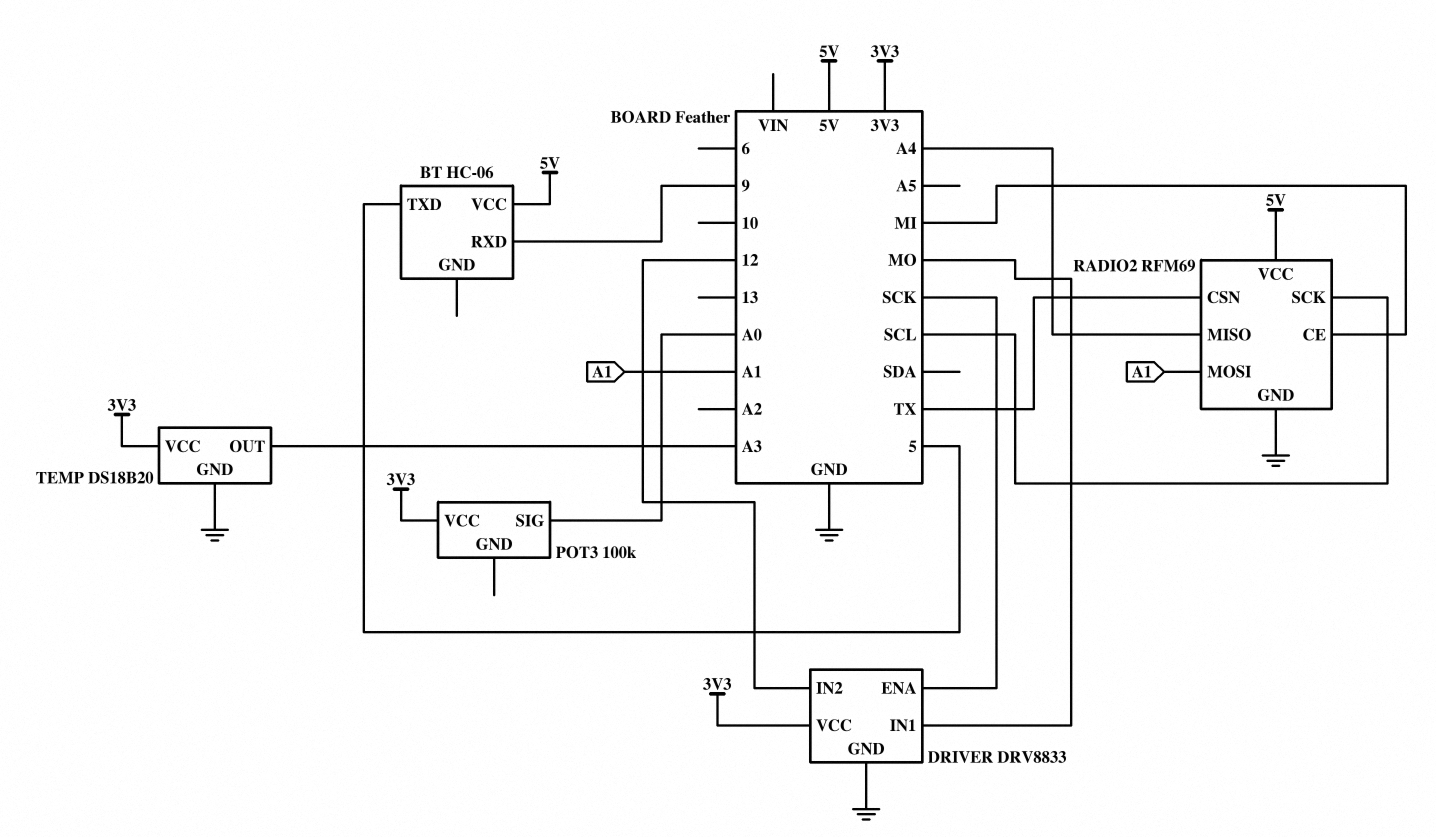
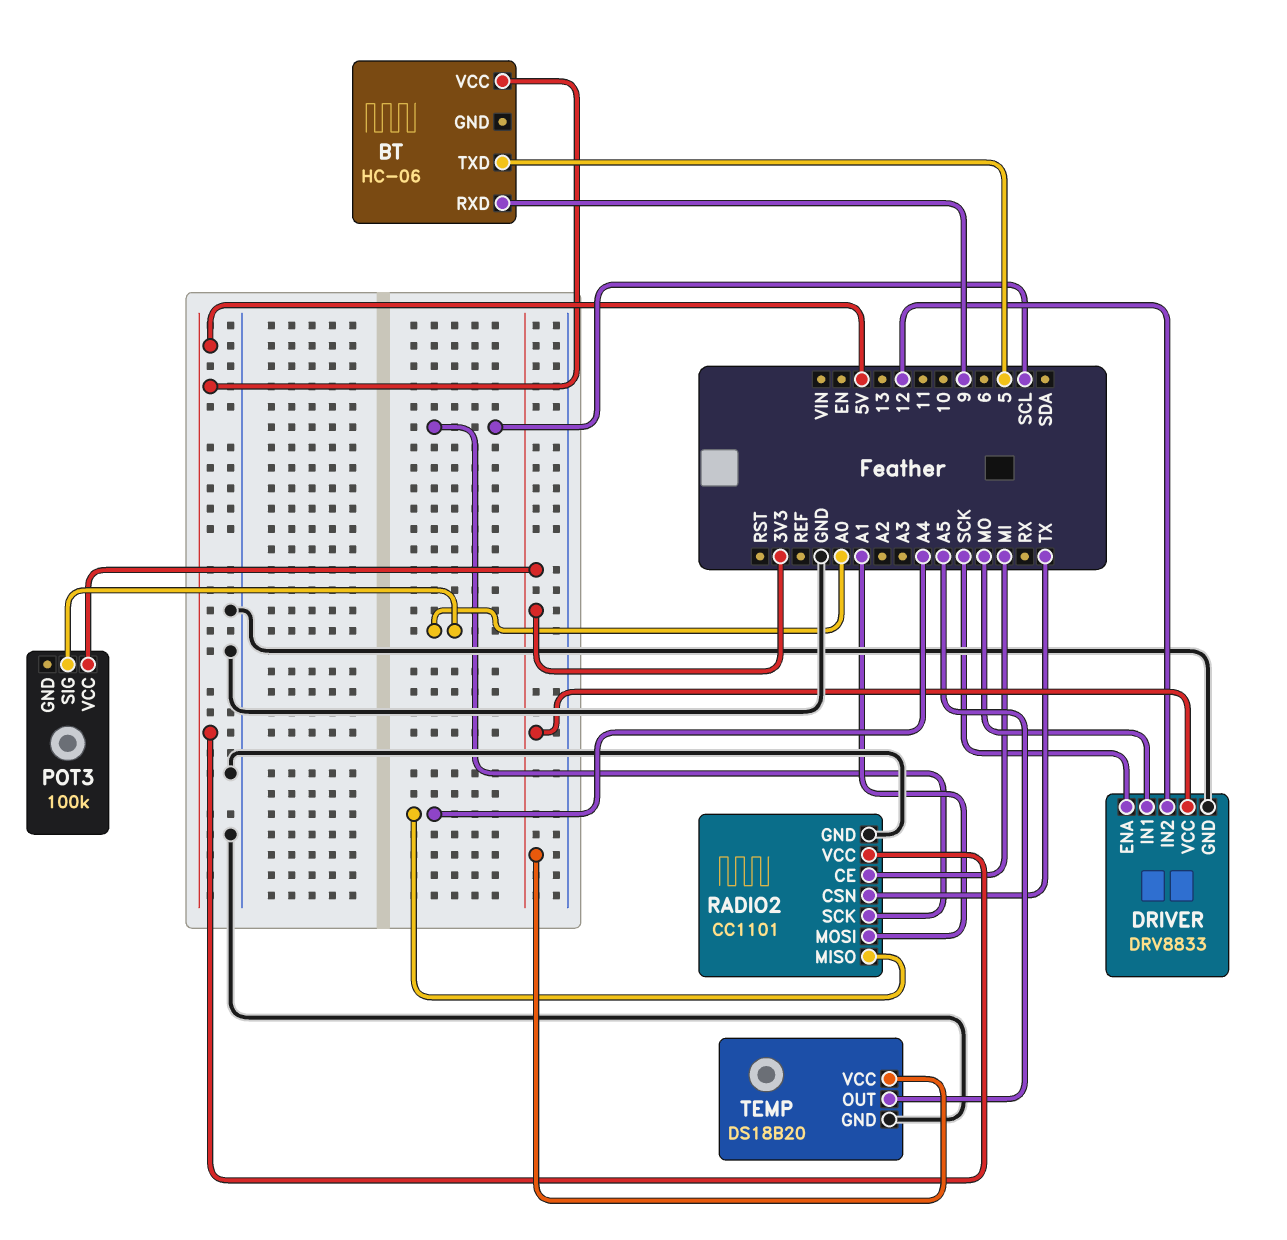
RADIO2: RFM69 -> CC1101
TEMP pin OUT: A3 -> A5

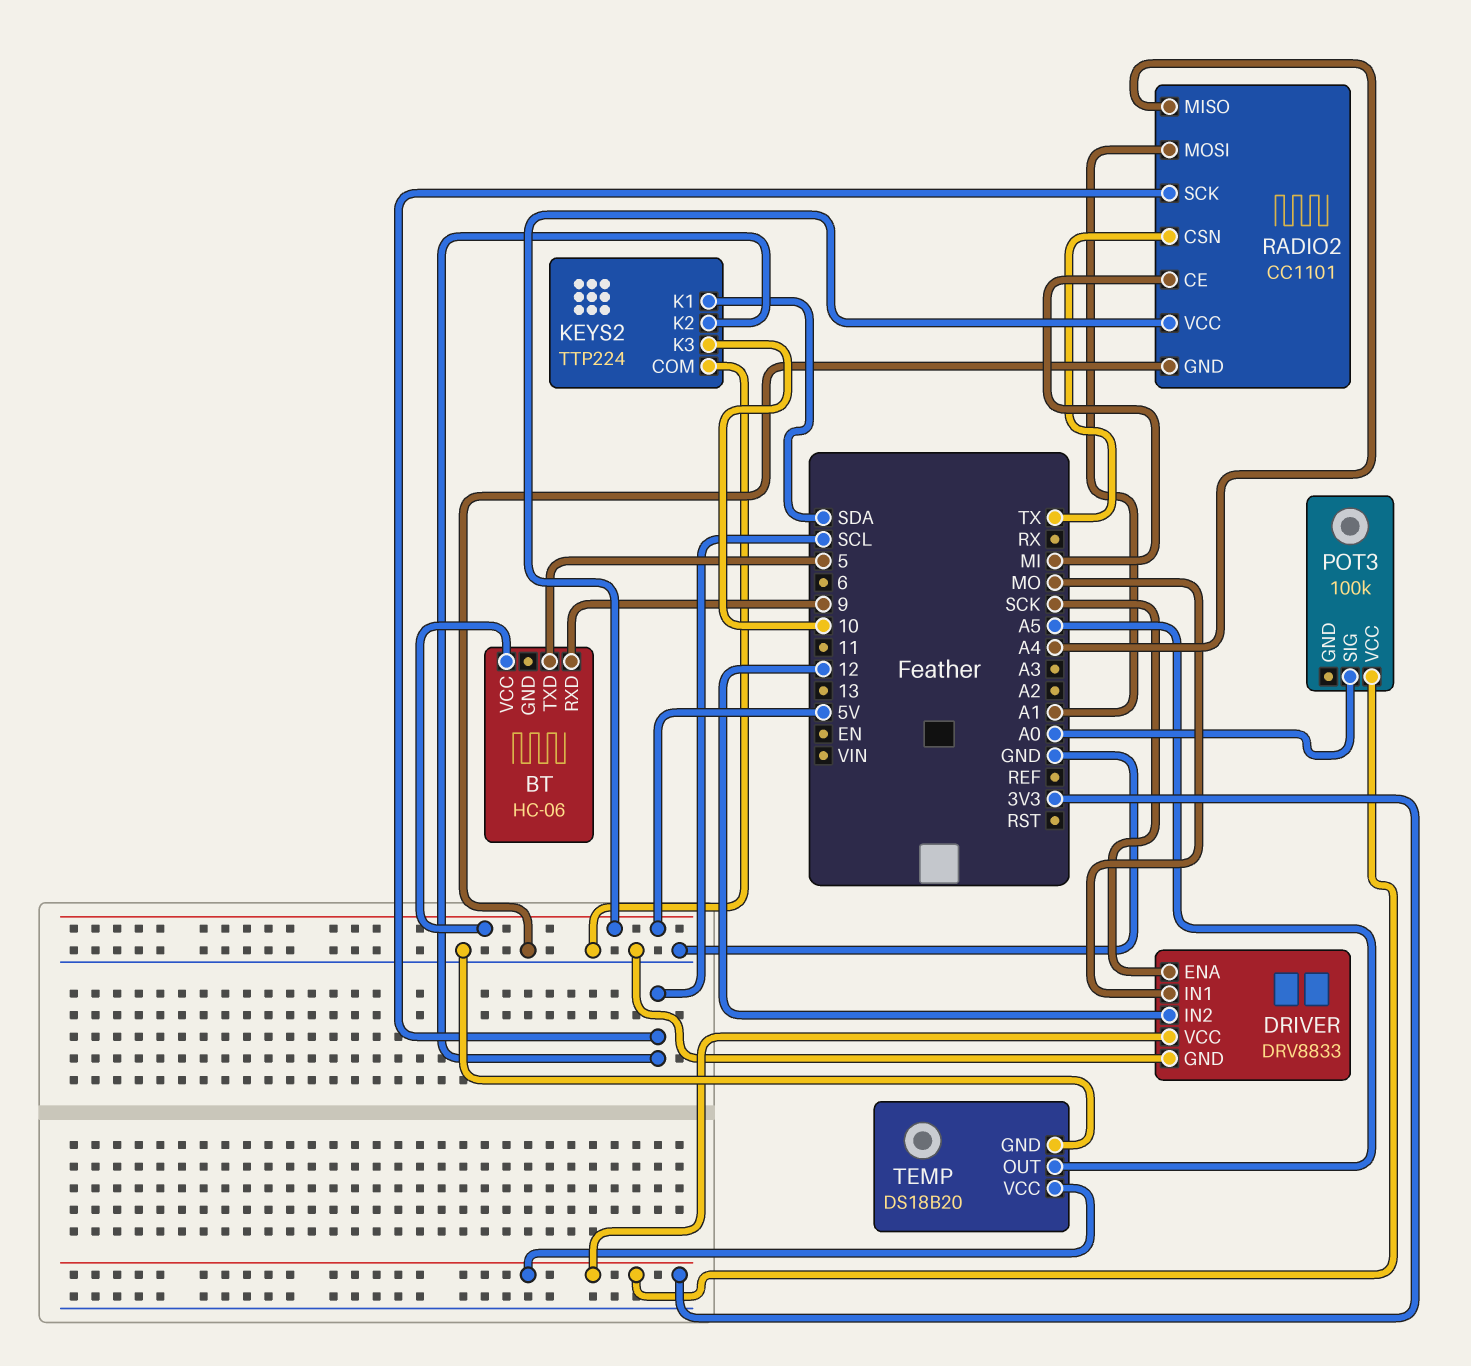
KEYS2: none -> TTP224
KEYS2 pin COM: none -> GND
KEYS2 pin K1: none -> SDA
KEYS2 pin K2: none -> SCL
KEYS2 pin K3: none -> 10

